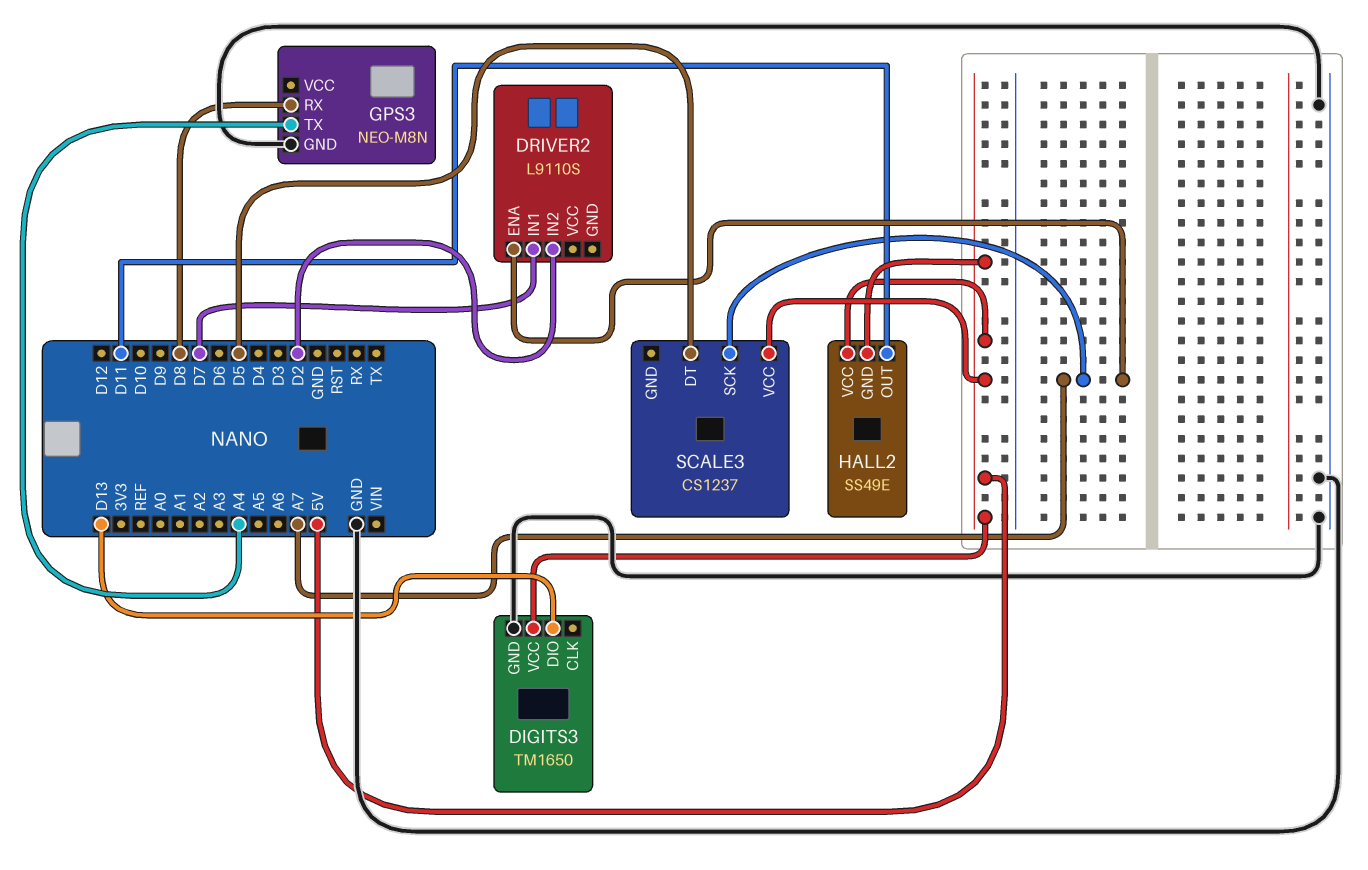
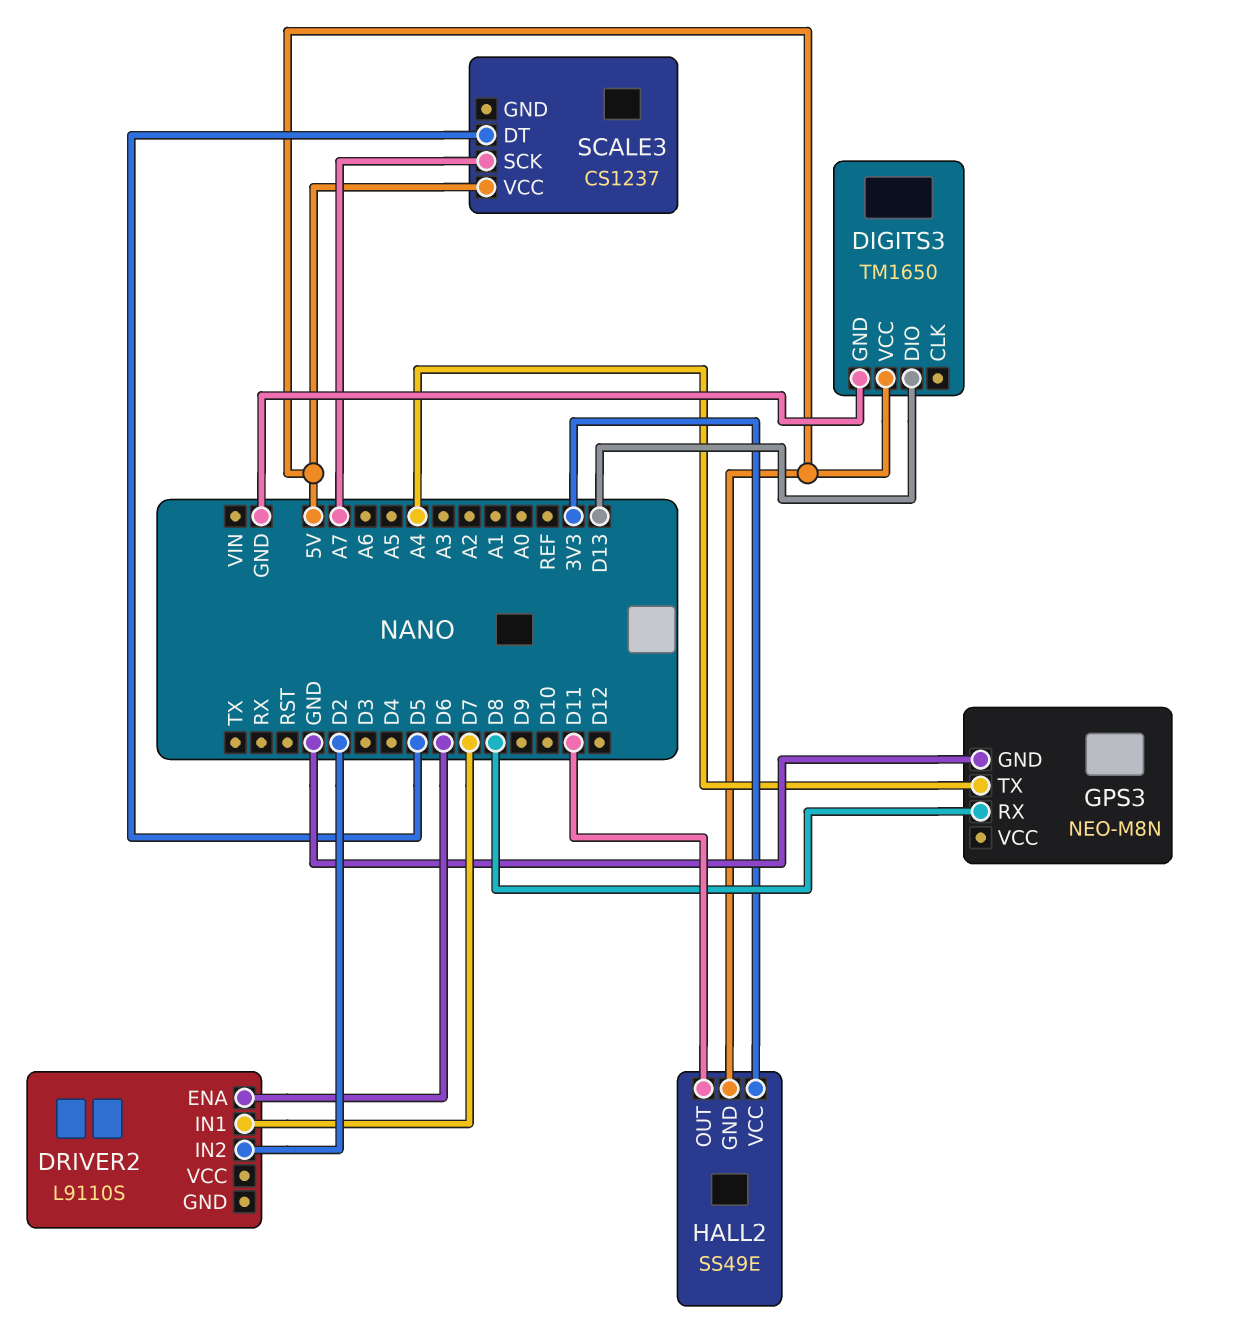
DRIVER2 pin ENA: A7 -> D6
HALL2 pin VCC: 5V -> 3V3

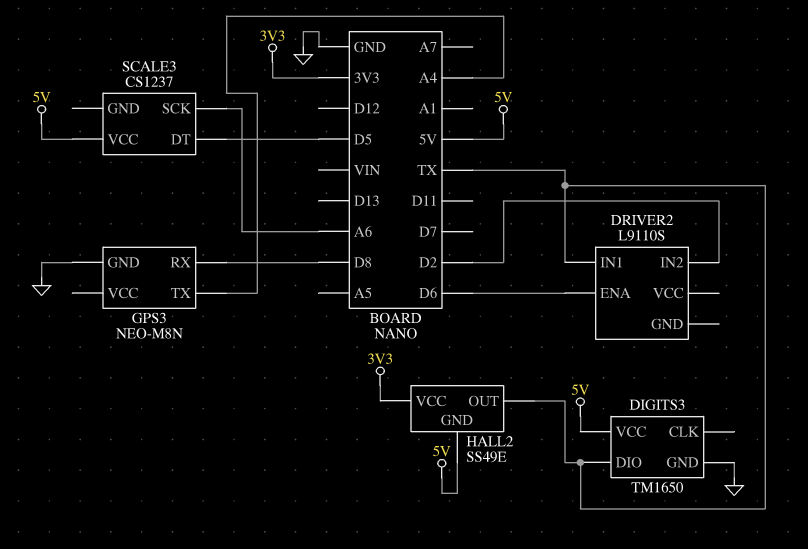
DIGITS3 pin DIO: D13 -> TX
DRIVER2 pin IN1: D7 -> TX
HALL2 pin OUT: D11 -> TX
SCALE3 pin SCK: A7 -> A6

